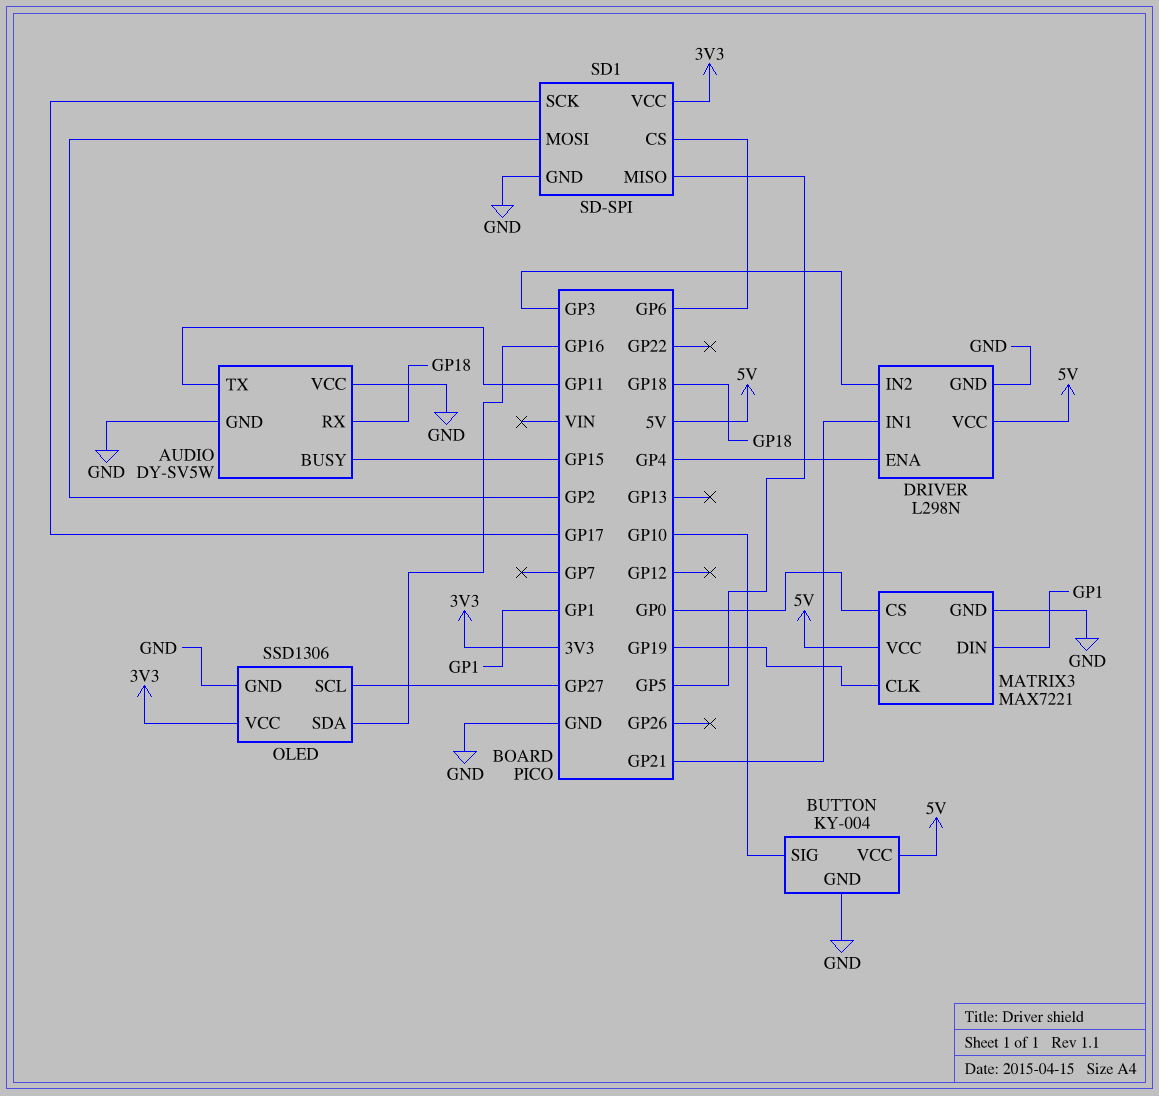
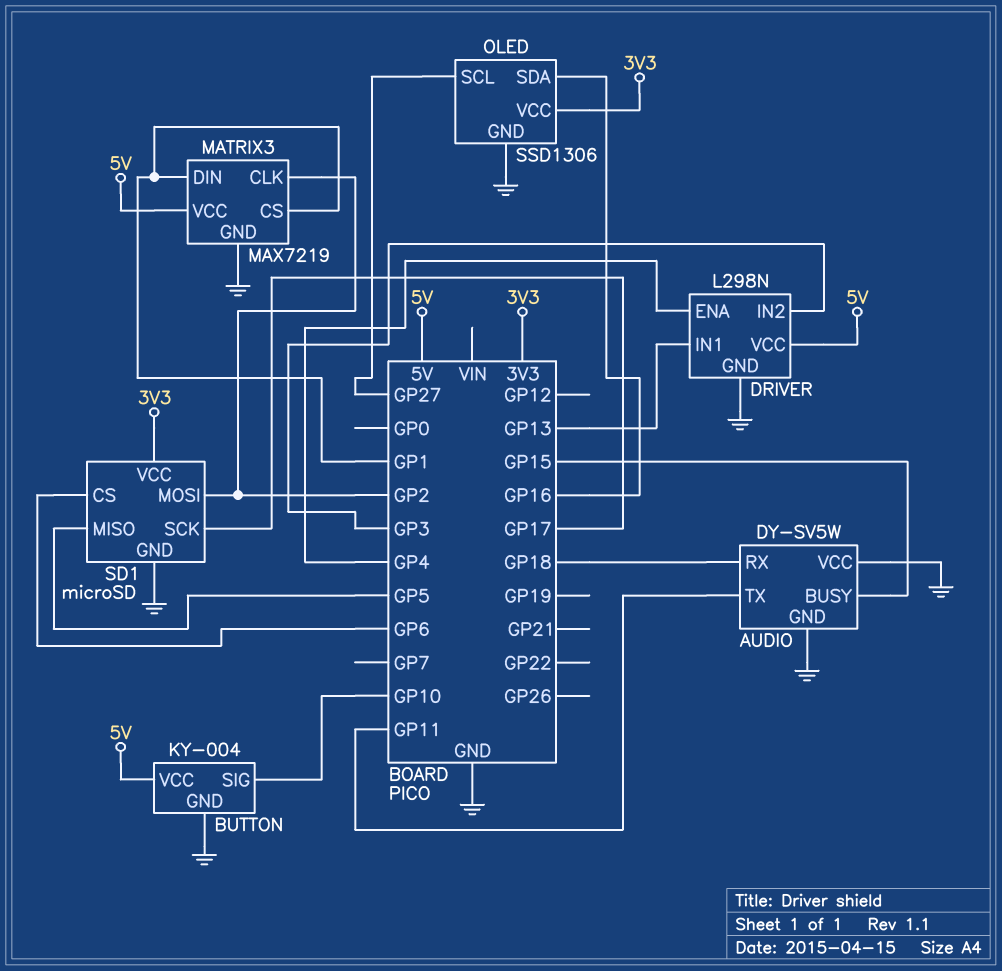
DRIVER pin IN1: GP21 -> GP13
MATRIX3: MAX7221 -> MAX7219
MATRIX3 pin CLK: GP19 -> GP2
MATRIX3 pin CS: GP0 -> GP1
SD1: SD-SPI -> microSD

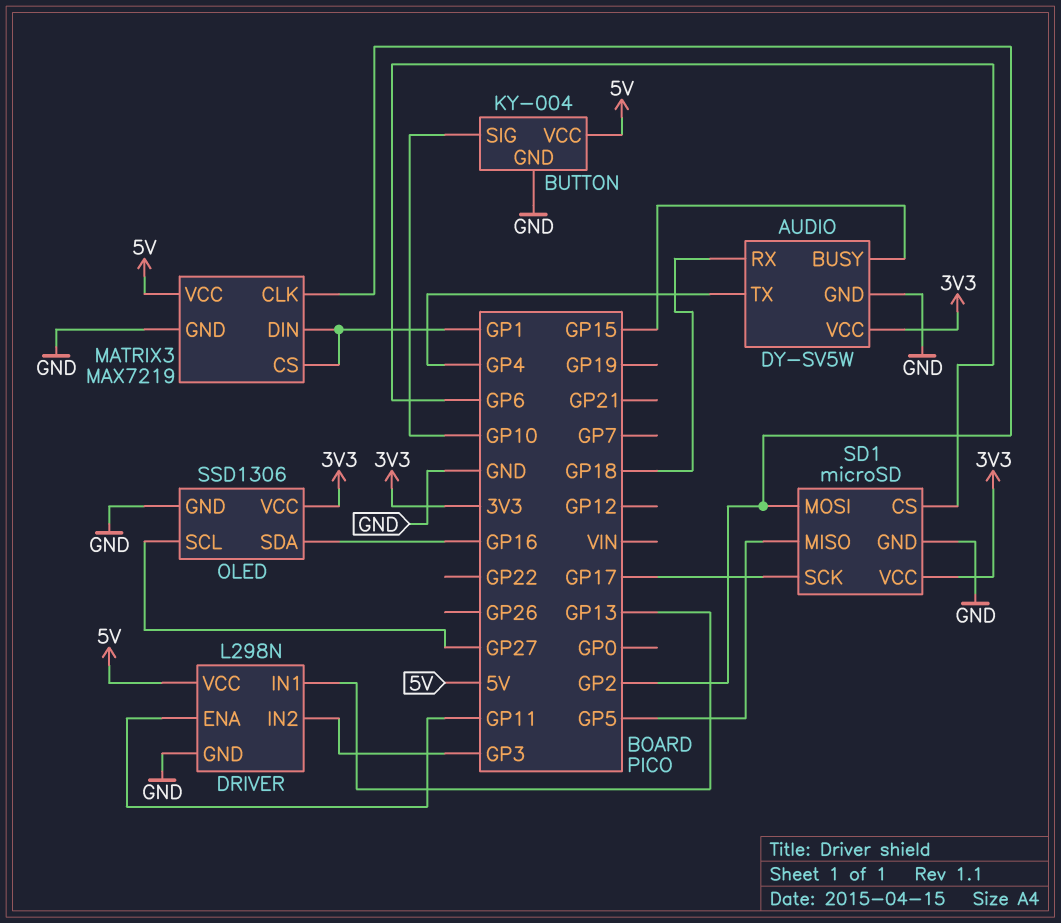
AUDIO pin TX: GP11 -> GP4
AUDIO pin VCC: GND -> 3V3
DRIVER pin ENA: GP4 -> GP11

